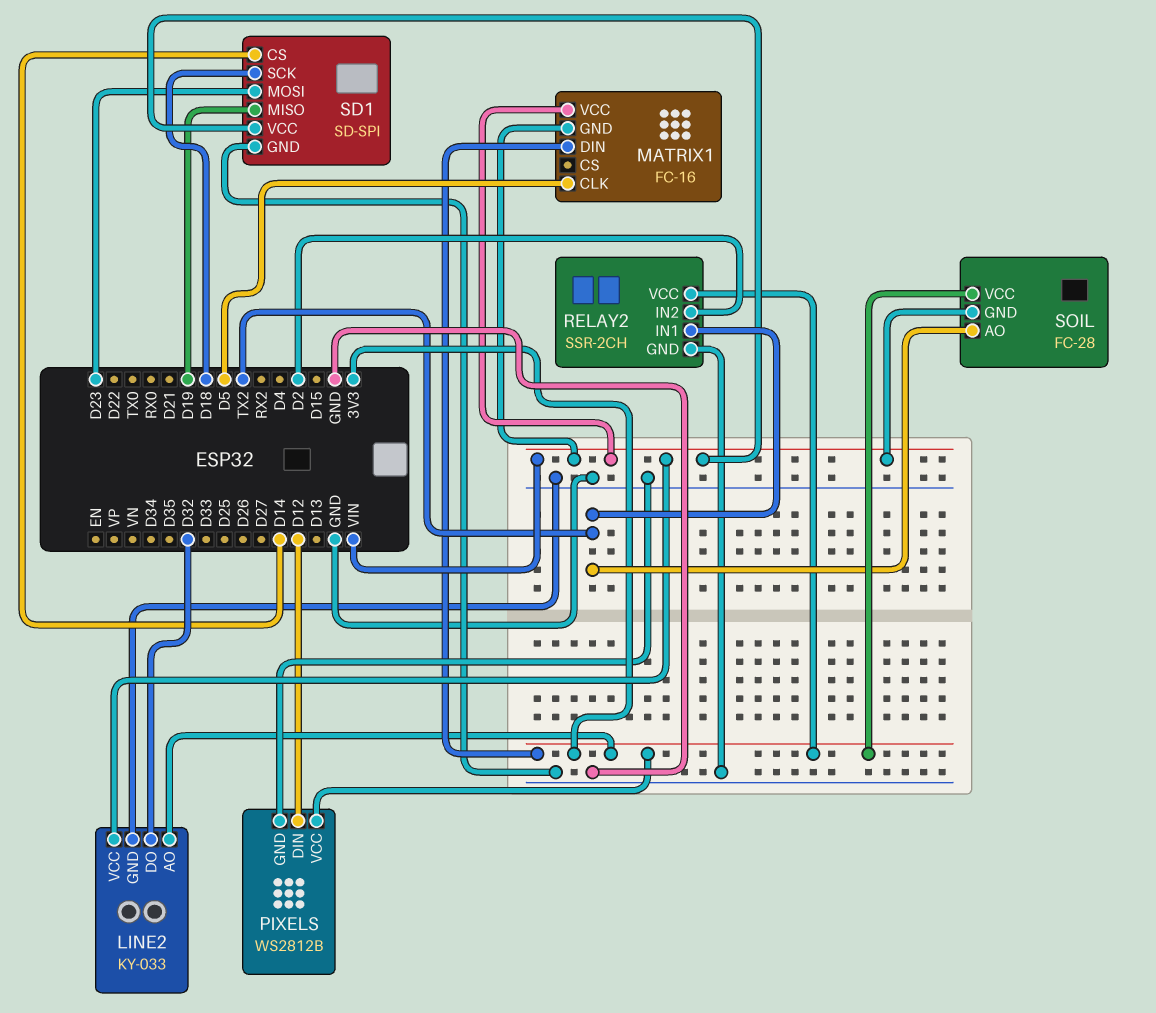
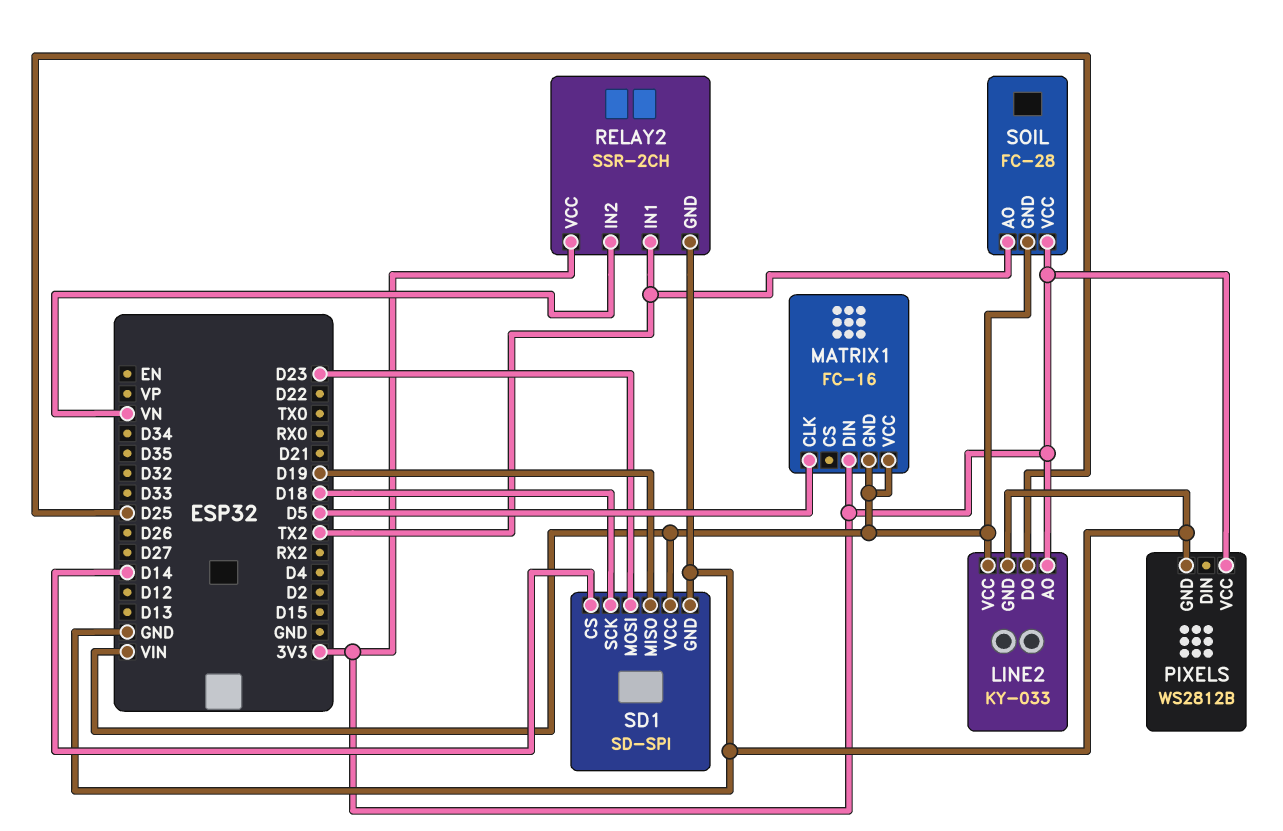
LINE2 pin DO: D32 -> D25
PIXELS pin DIN: D12 -> none
RELAY2 pin IN2: D2 -> VN

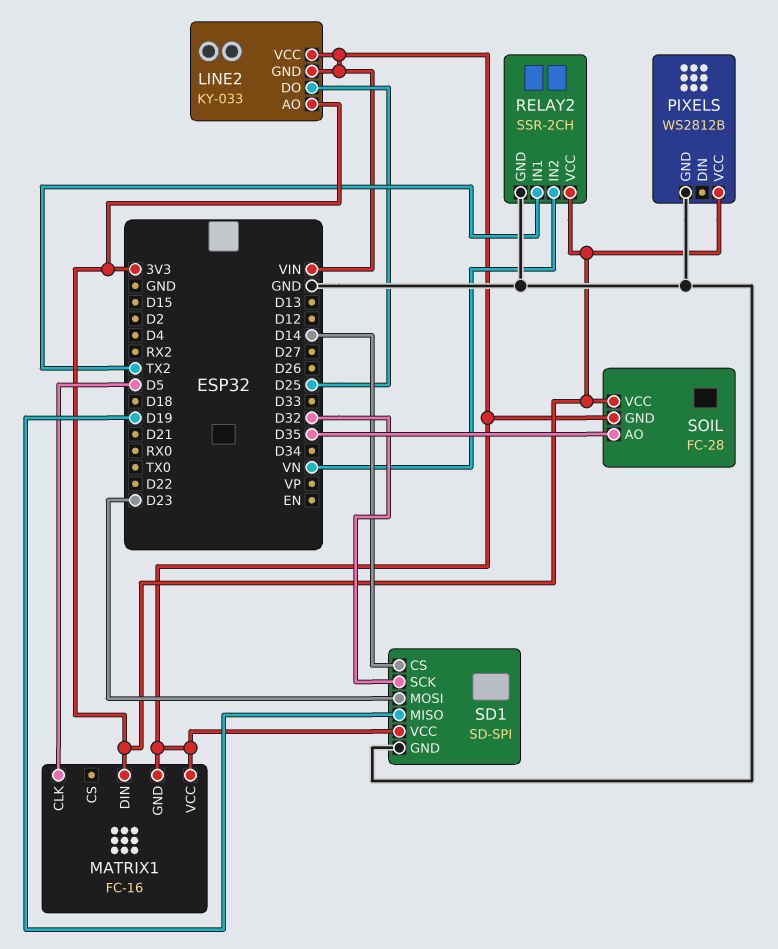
LINE2 pin GND: GND -> VIN
SD1 pin SCK: D18 -> D32
SOIL pin AO: TX2 -> D35

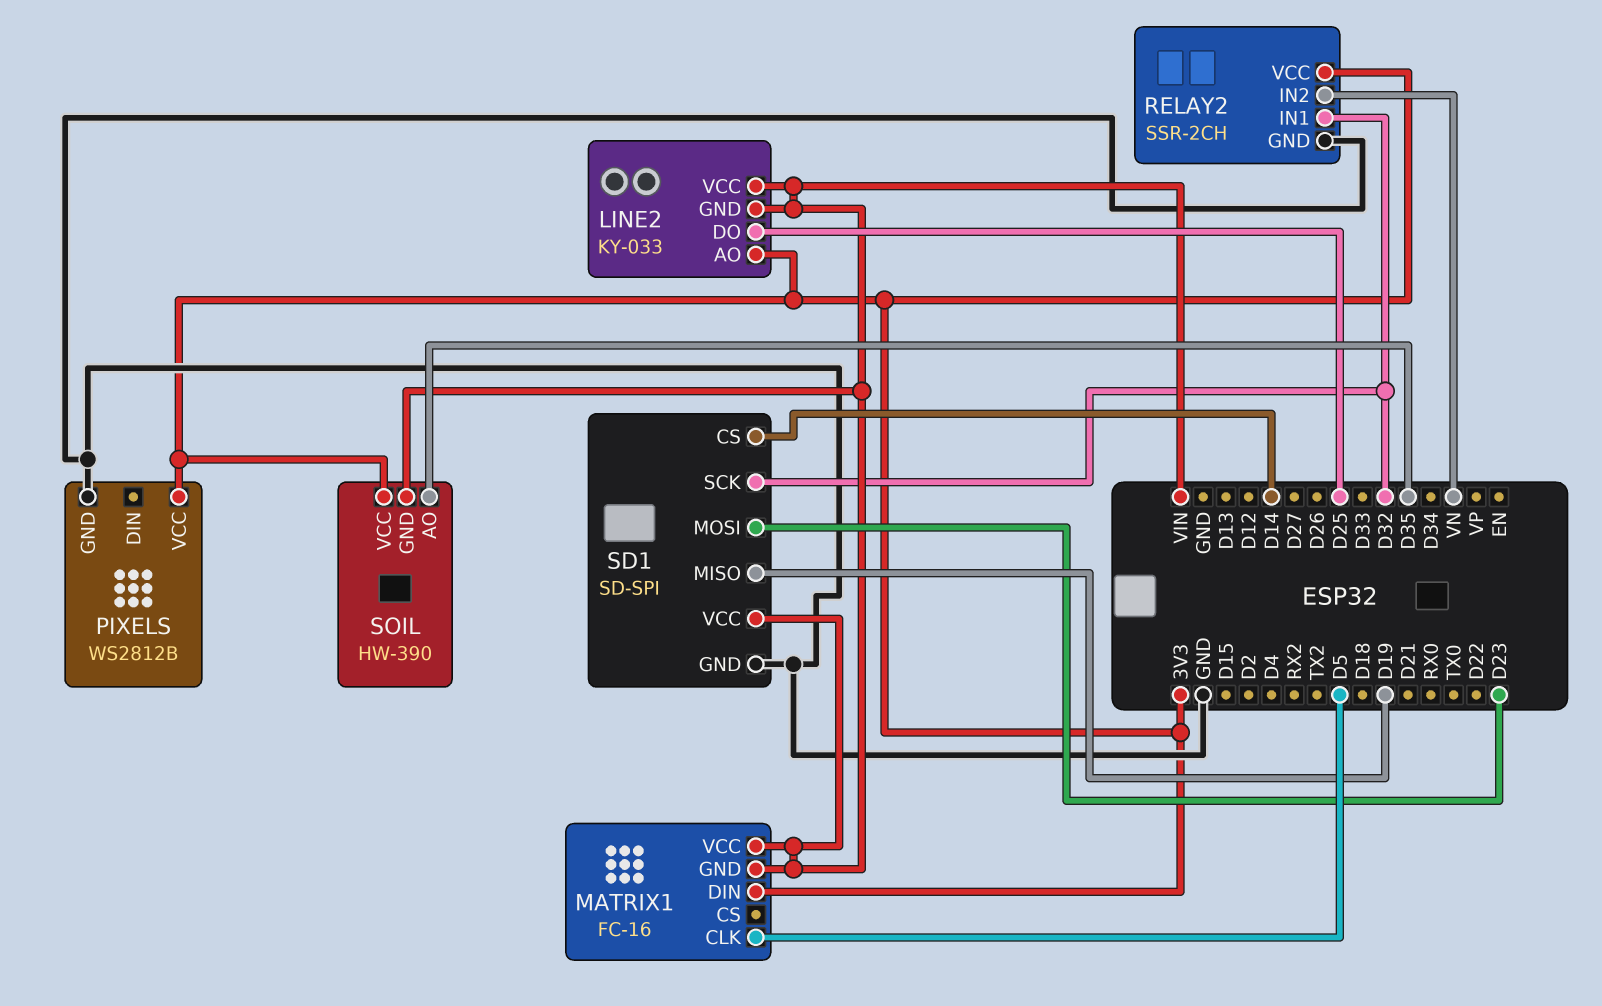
RELAY2 pin IN1: TX2 -> D32
SOIL: FC-28 -> HW-390

